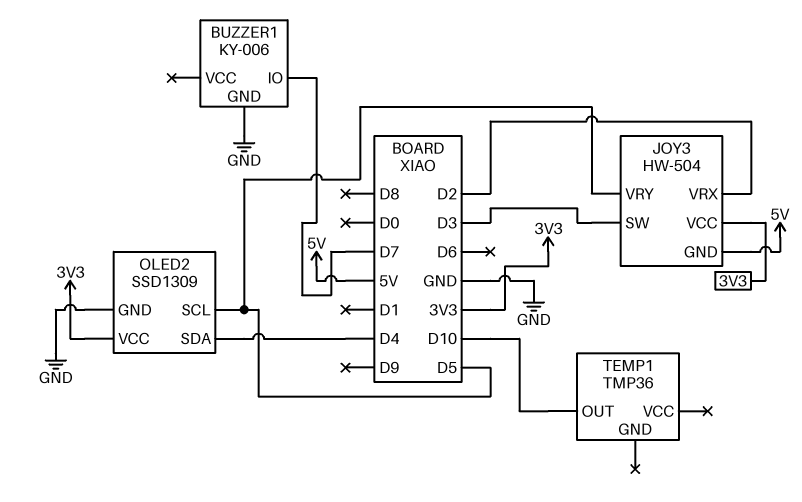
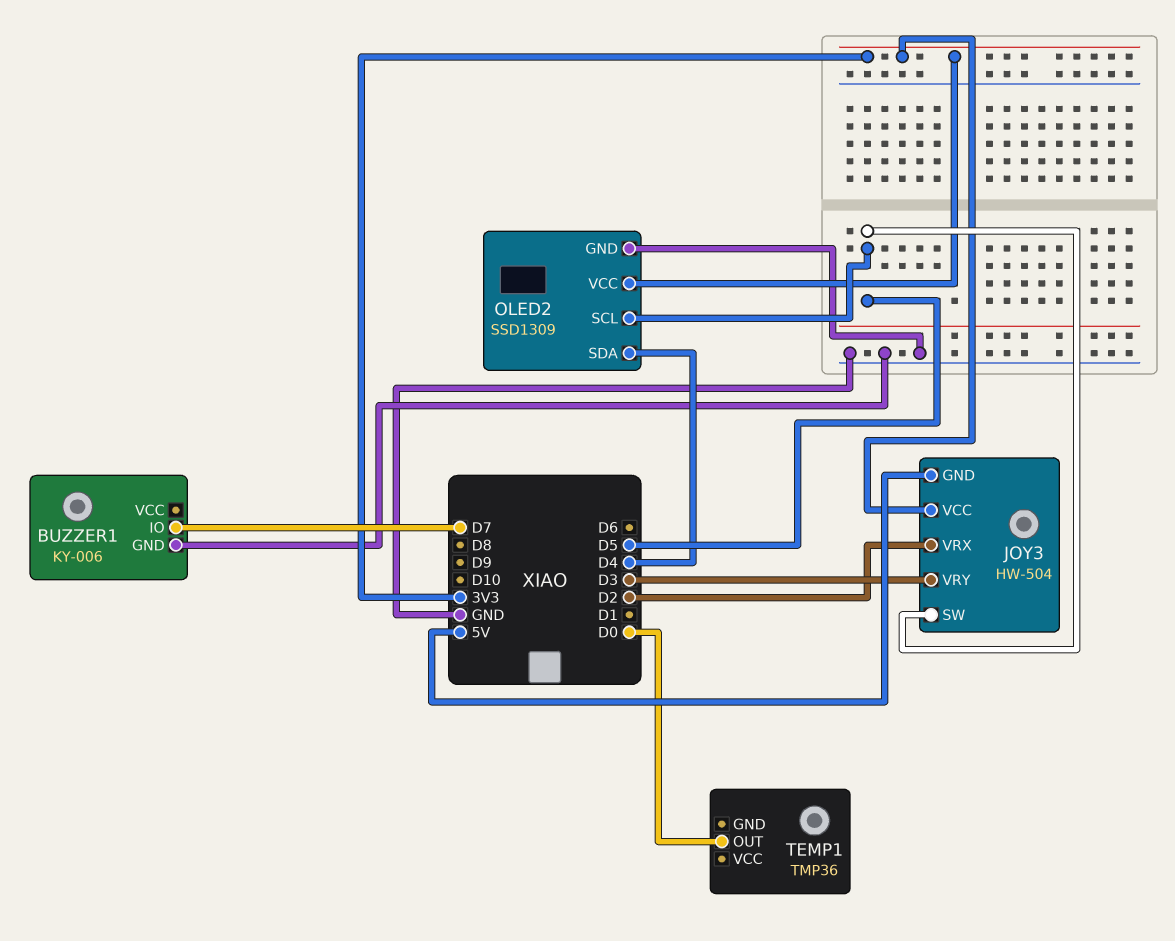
JOY3 pin SW: D3 -> D5
JOY3 pin VRY: D5 -> D3
TEMP1 pin OUT: D10 -> D0

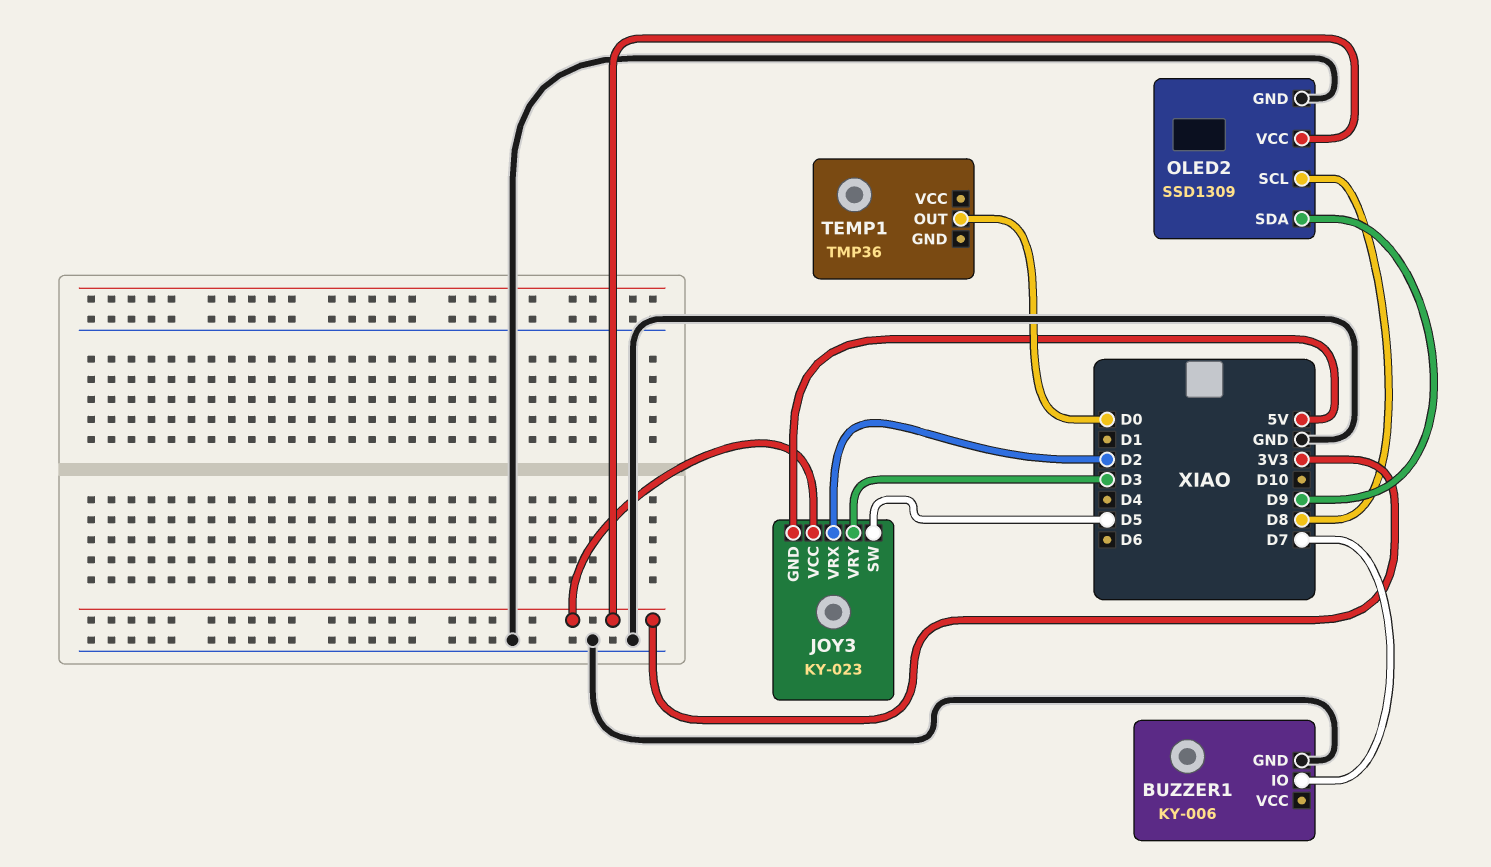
JOY3: HW-504 -> KY-023
OLED2 pin SCL: D5 -> D8
OLED2 pin SDA: D4 -> D9

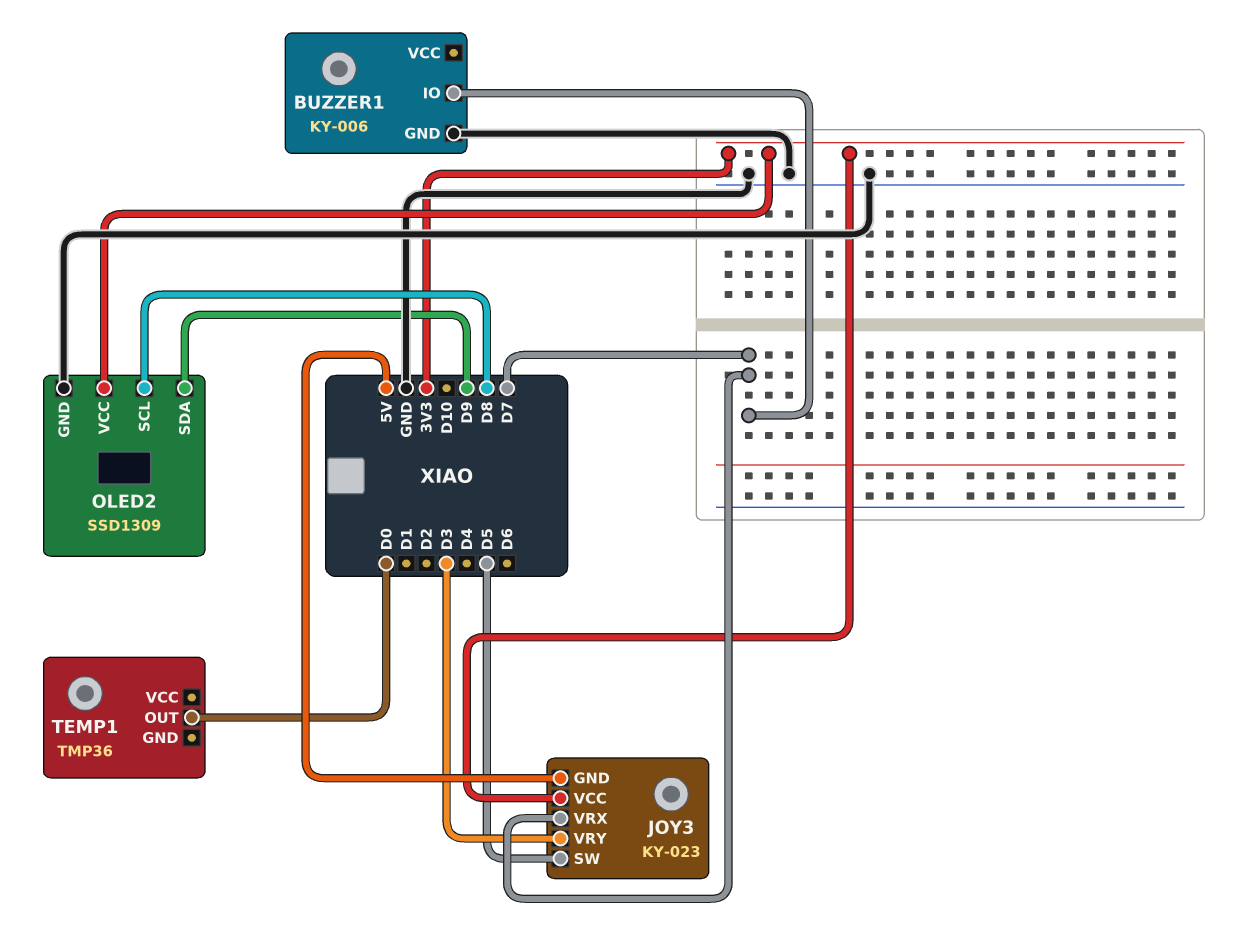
JOY3 pin VRX: D2 -> D7

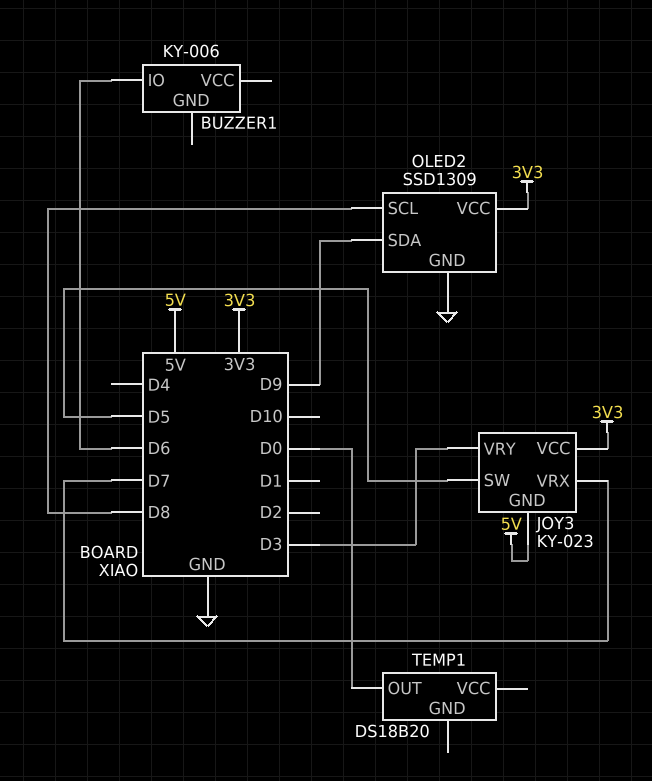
BUZZER1 pin GND: GND -> none
BUZZER1 pin IO: D7 -> D6
TEMP1: TMP36 -> DS18B20

